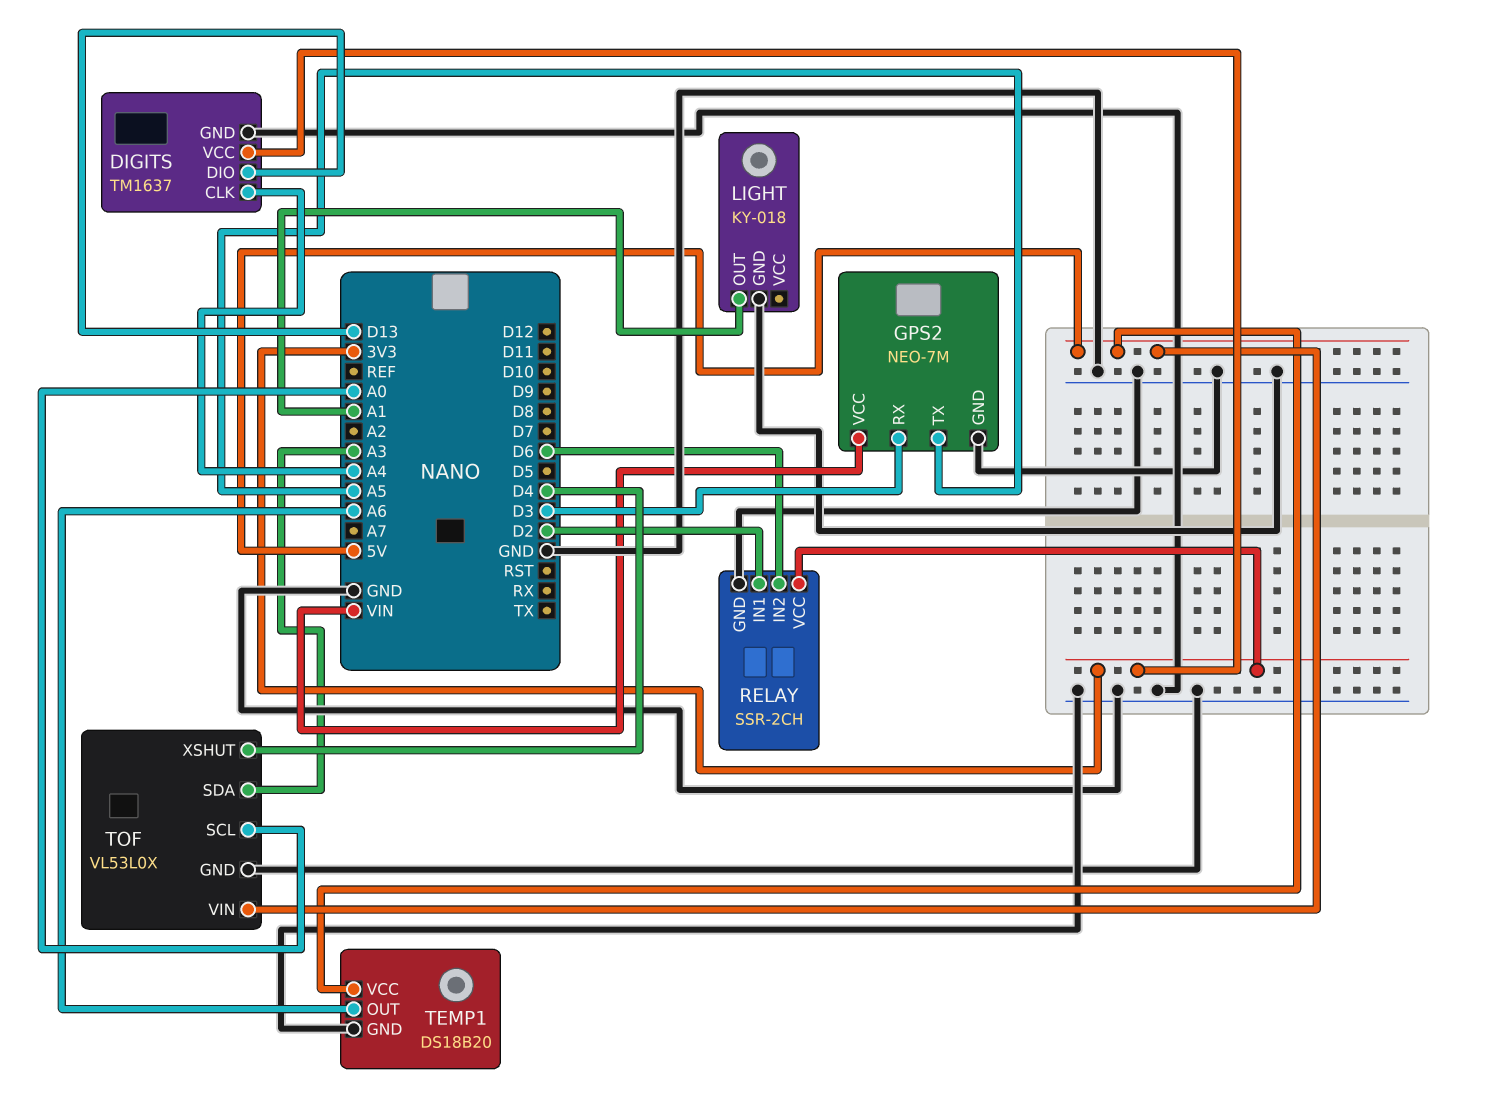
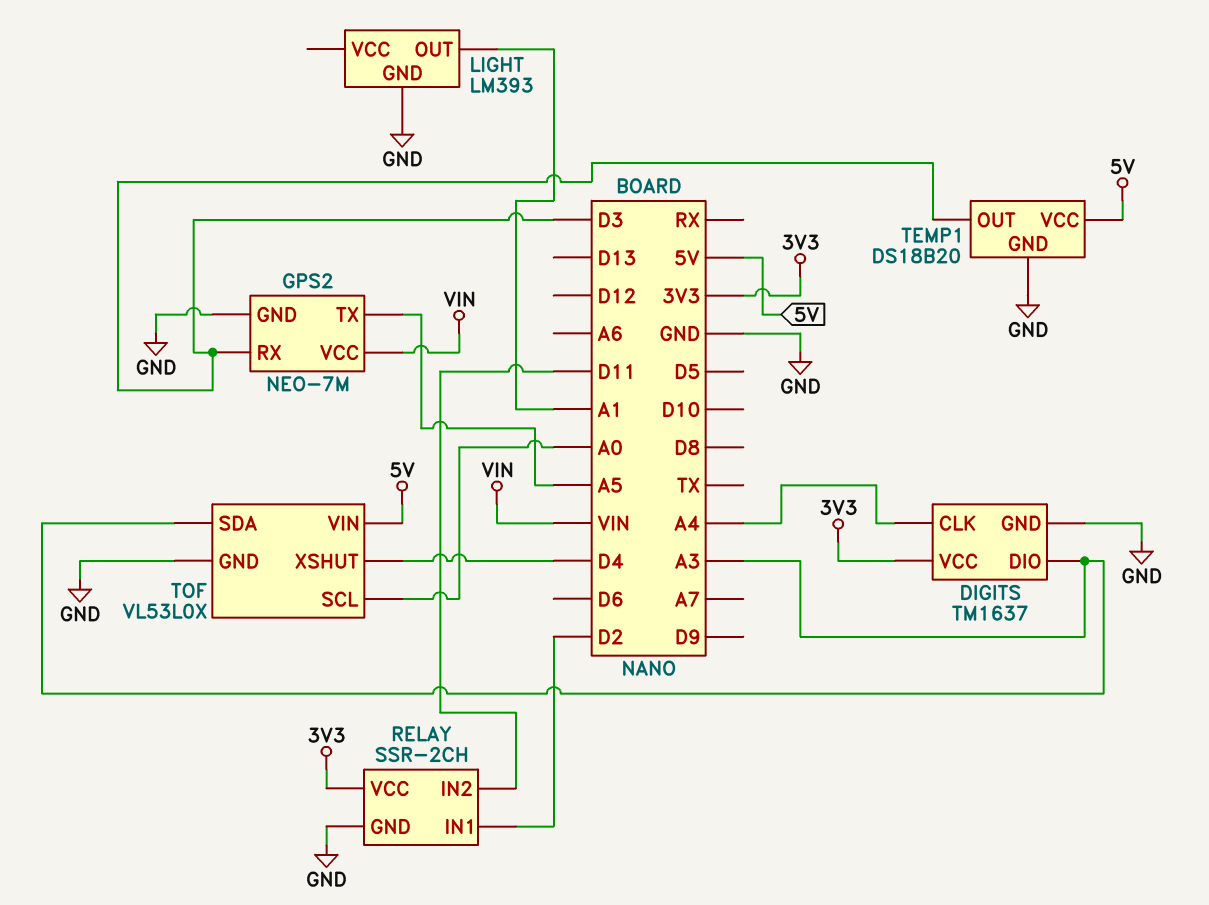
DIGITS pin DIO: D13 -> A3
LIGHT: KY-018 -> LM393
RELAY pin IN2: D6 -> D11
TEMP1 pin OUT: A6 -> D3

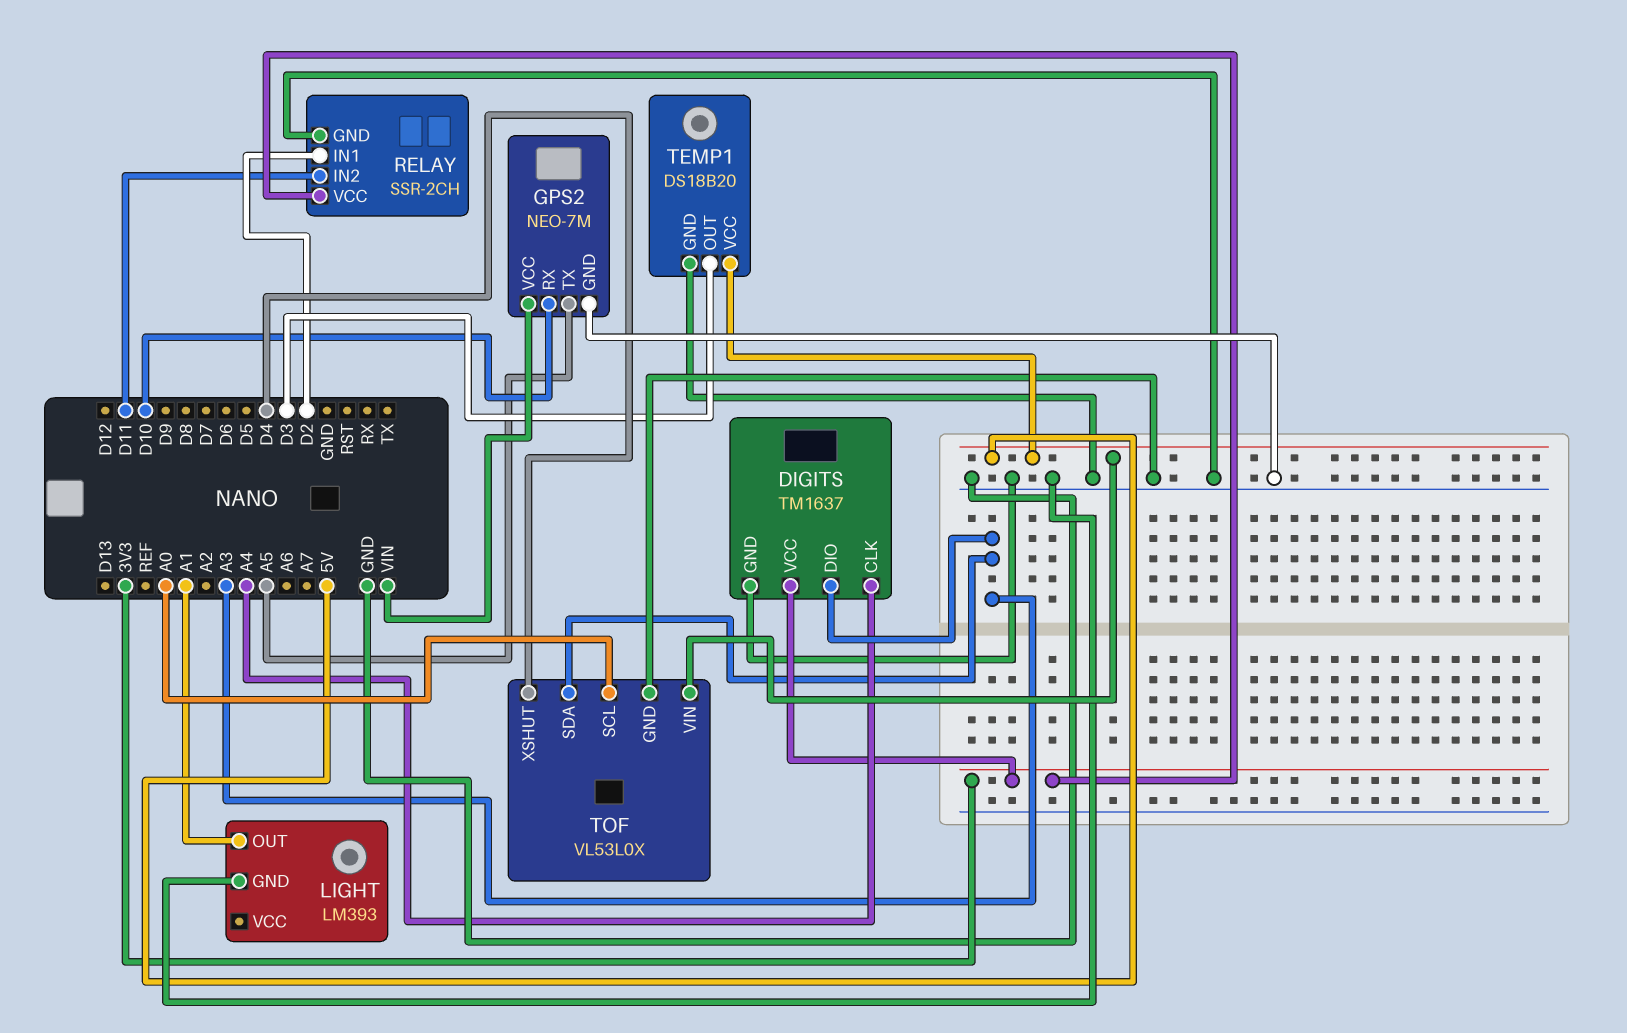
GPS2 pin RX: D3 -> D10

